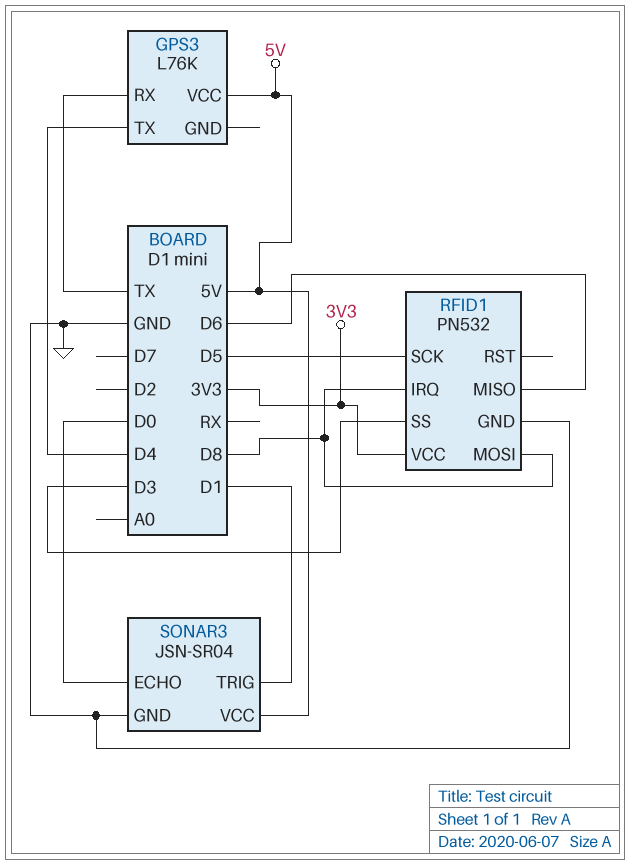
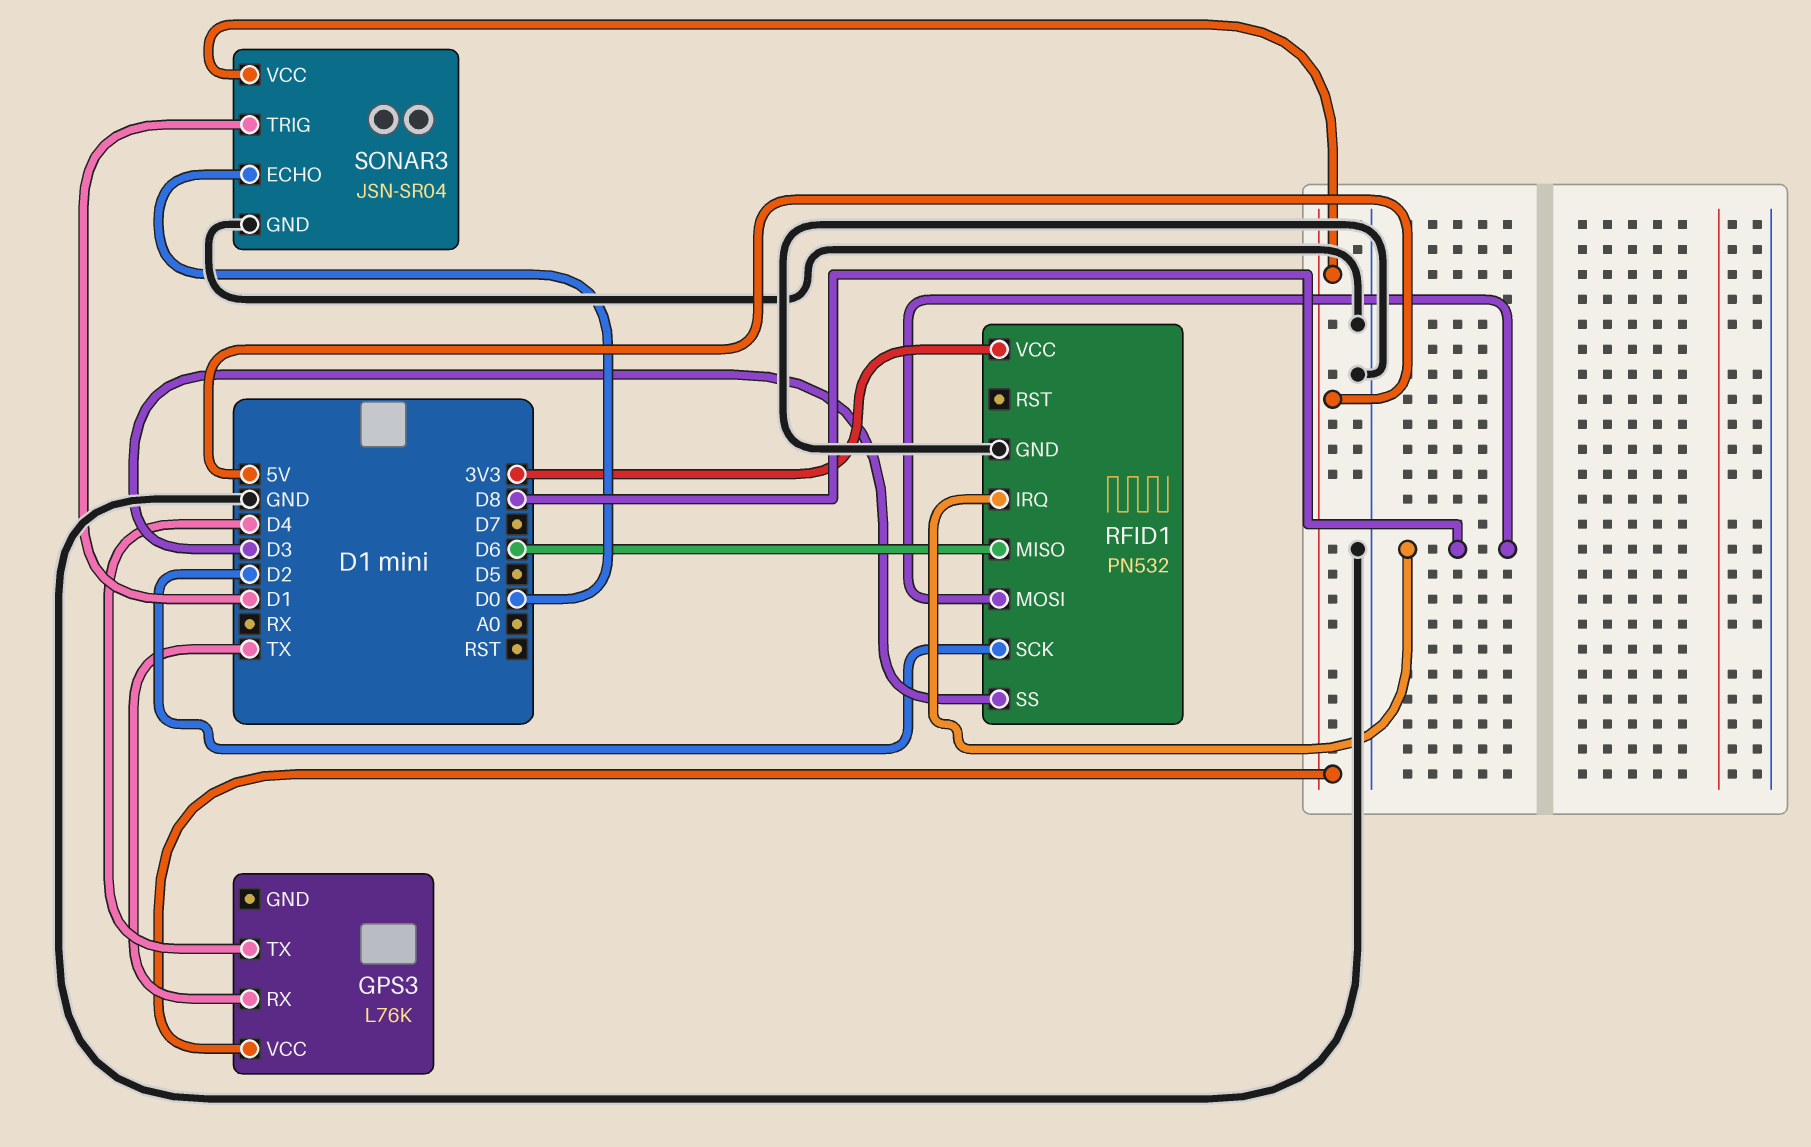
RFID1 pin SCK: D5 -> D2

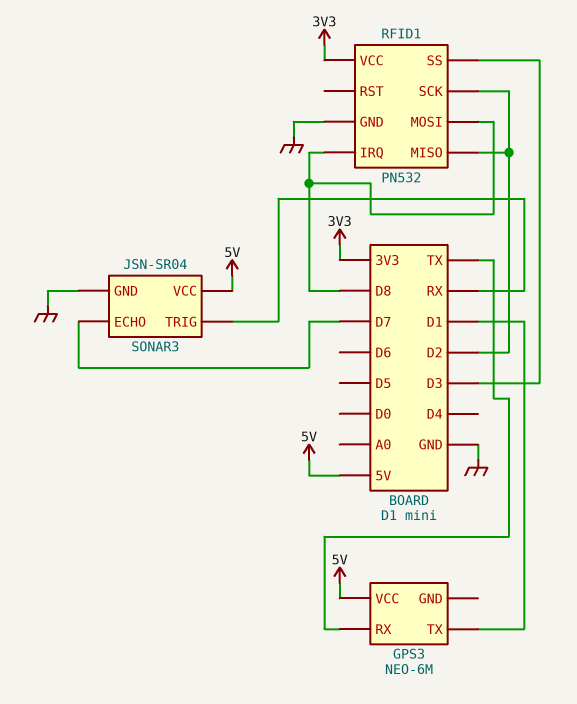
GPS3: L76K -> NEO-6M
GPS3 pin TX: D4 -> D1
RFID1 pin MISO: D6 -> D2
SONAR3 pin ECHO: D0 -> D7
SONAR3 pin TRIG: D1 -> RX

